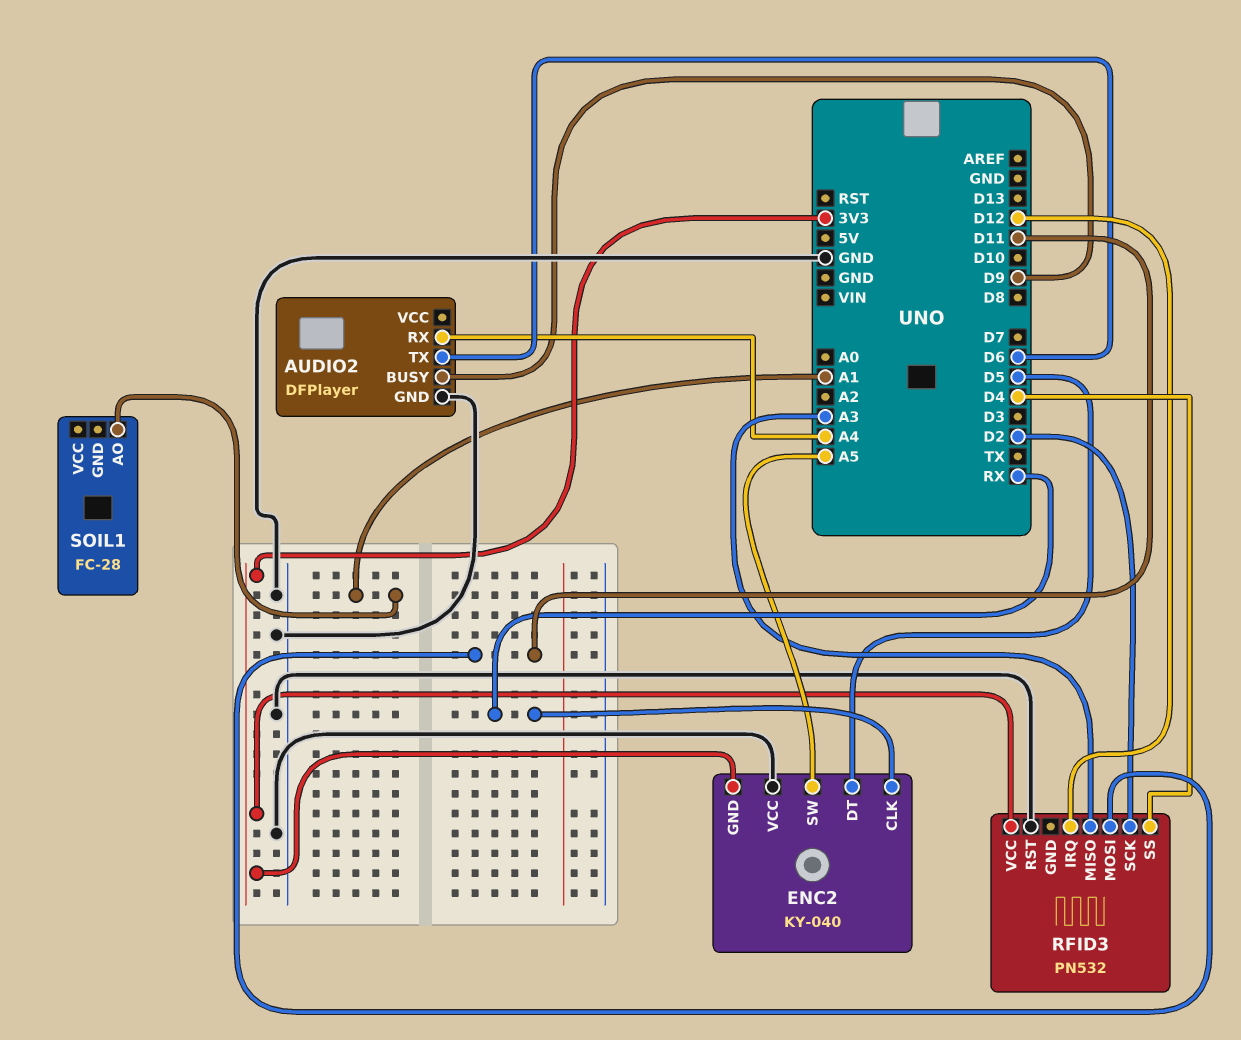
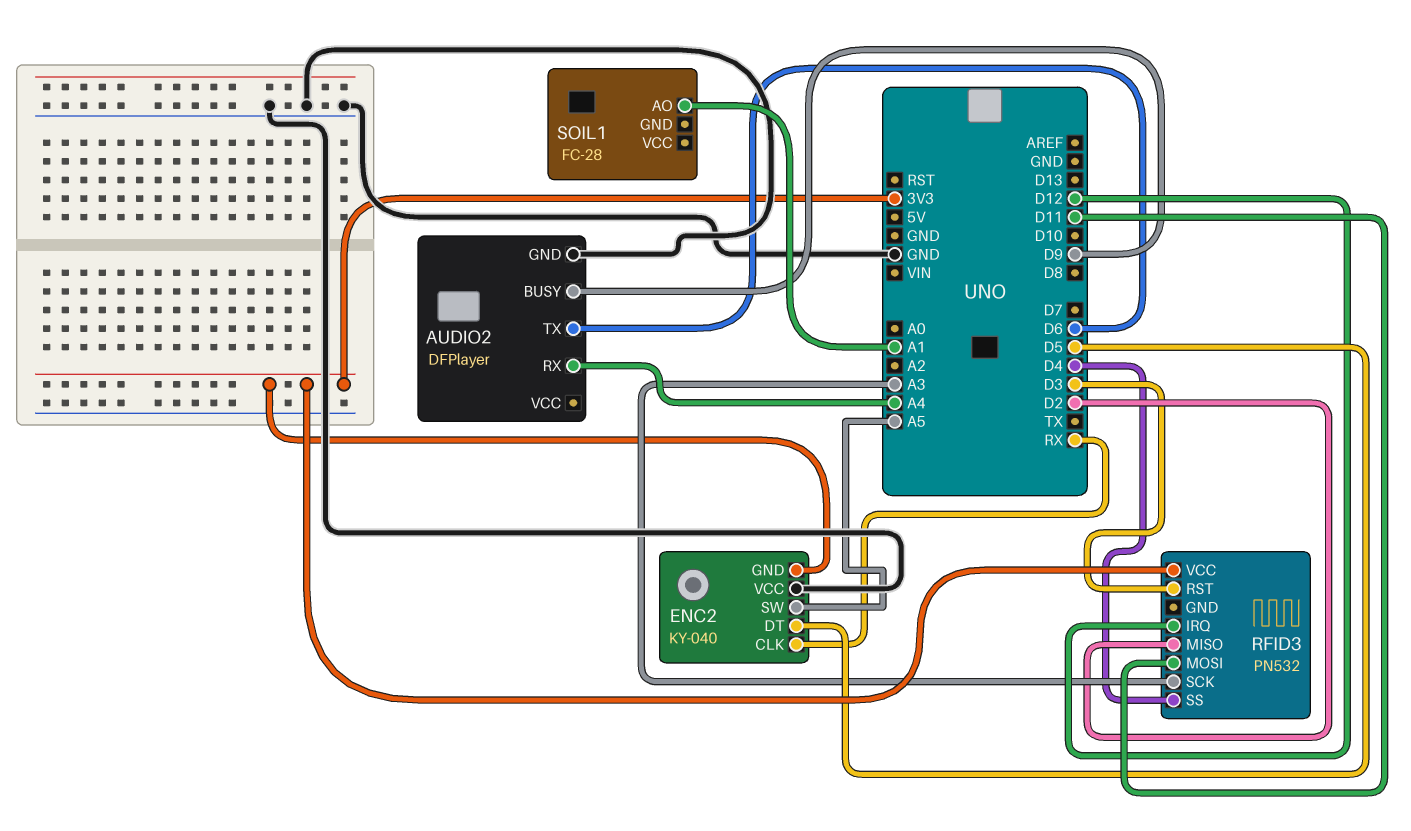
RFID3 pin MISO: A3 -> D2
RFID3 pin RST: GND -> D3
RFID3 pin SCK: D2 -> A3

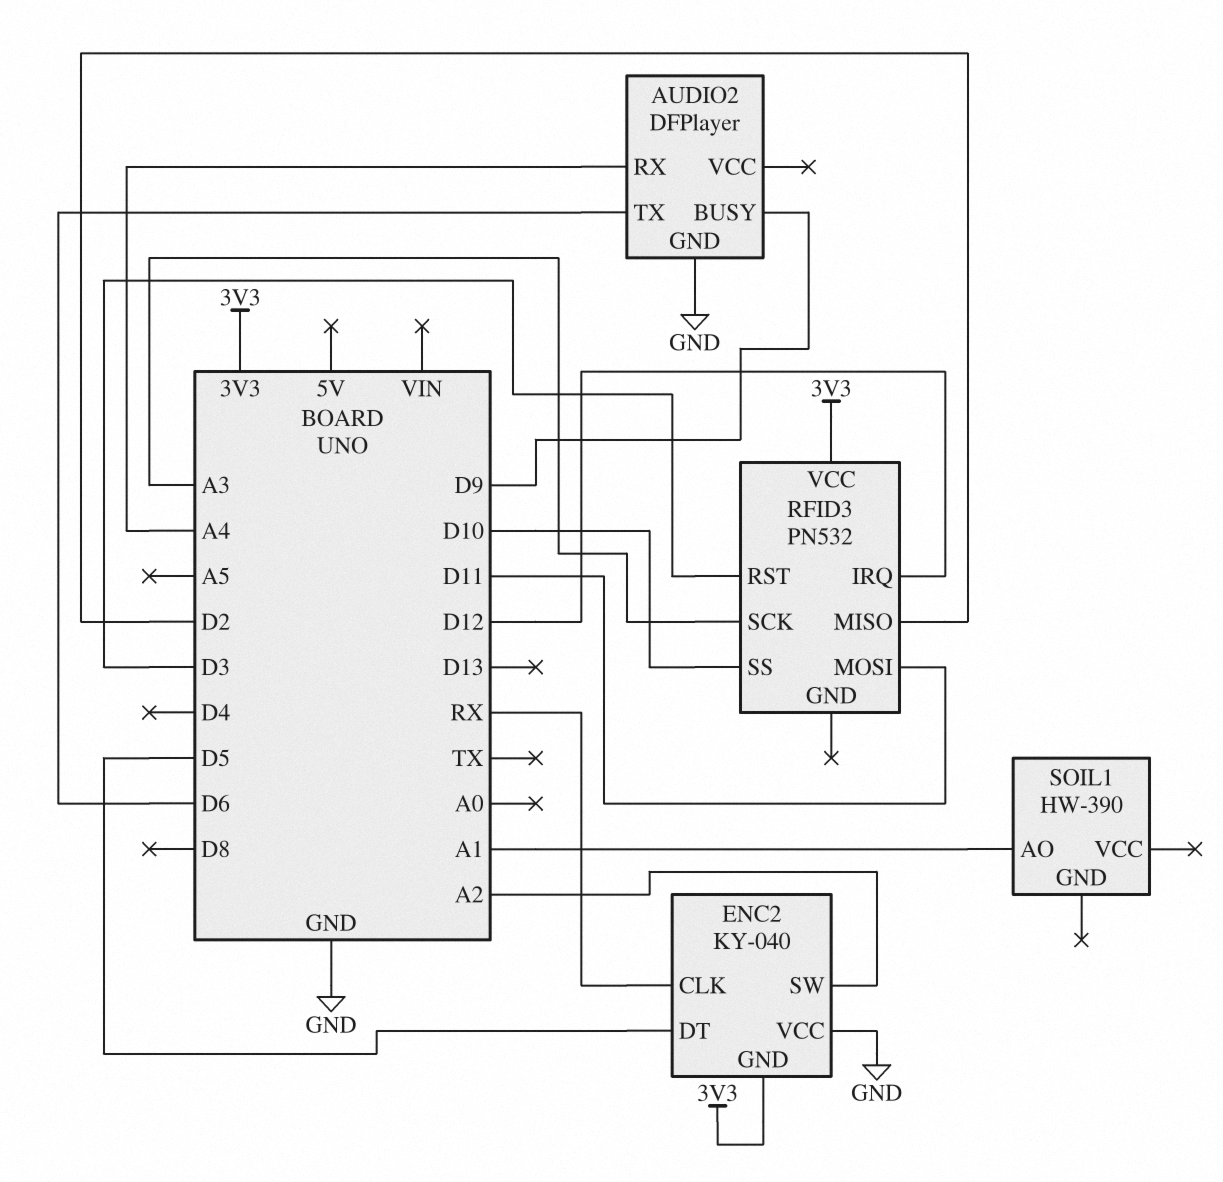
ENC2 pin SW: A5 -> A2
RFID3 pin SS: D4 -> D10
SOIL1: FC-28 -> HW-390

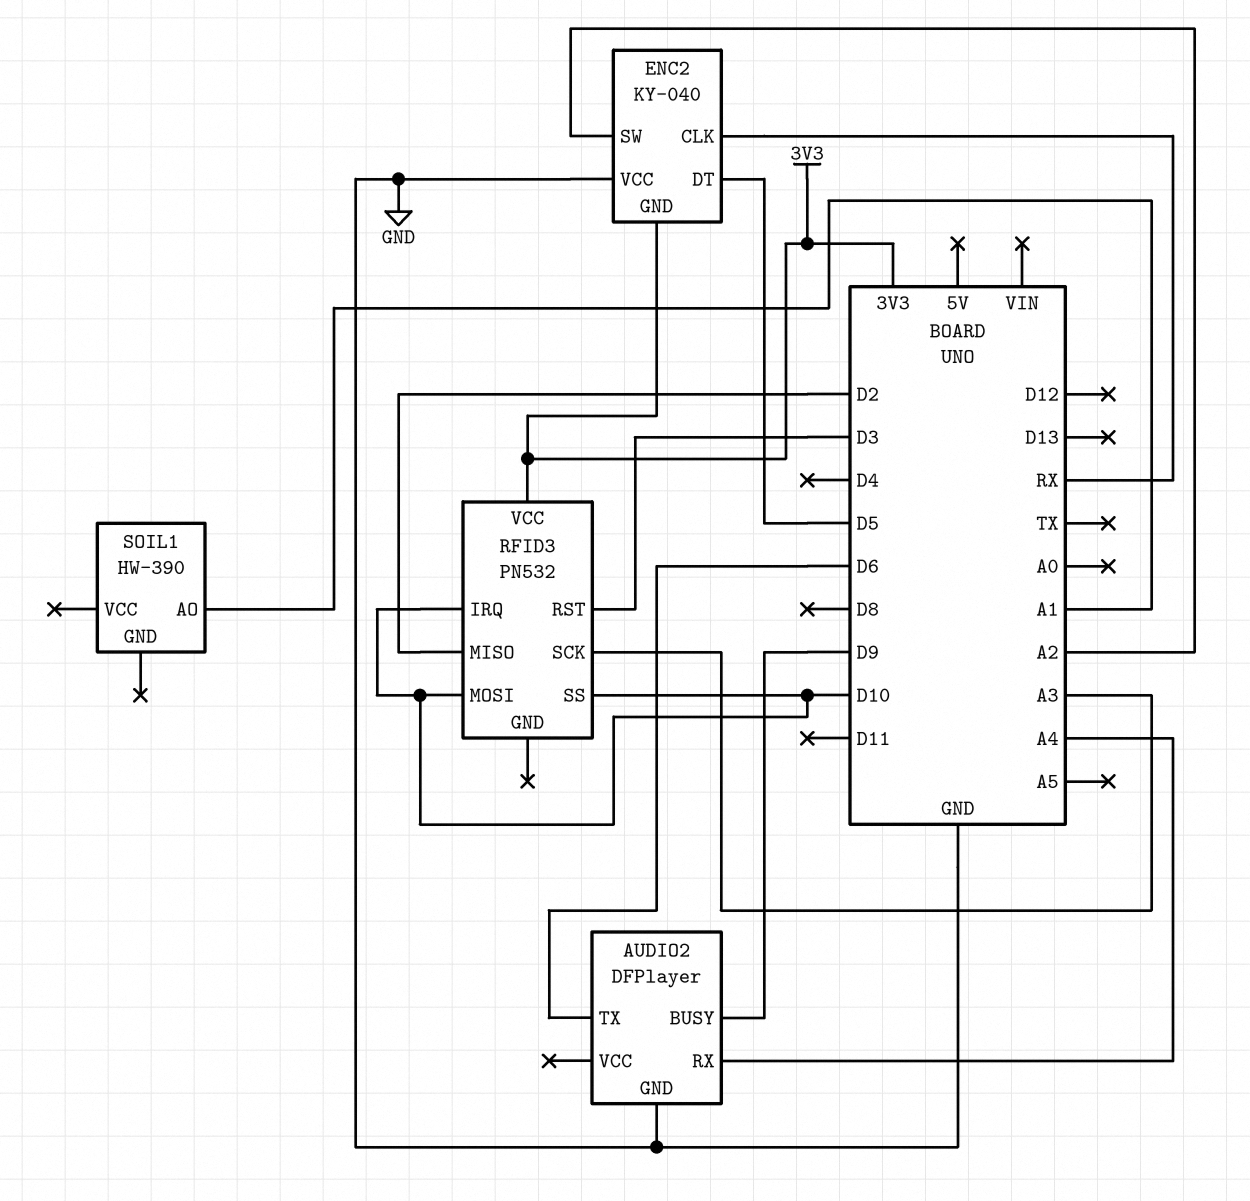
RFID3 pin IRQ: D12 -> D10
RFID3 pin MOSI: D11 -> D10

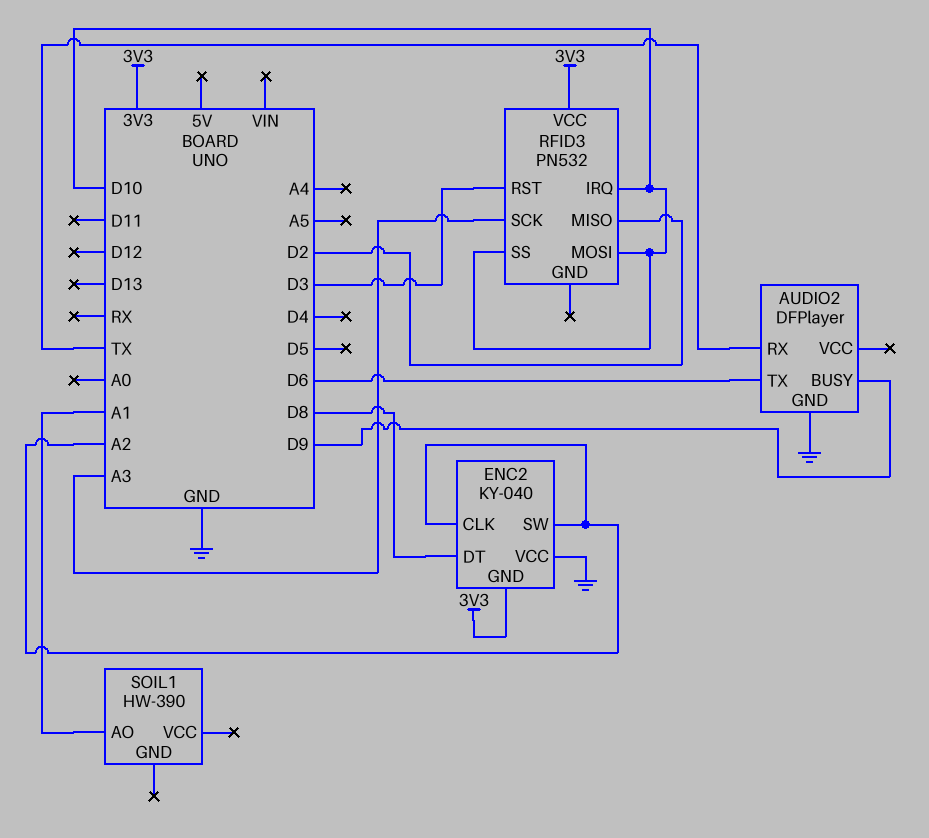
AUDIO2 pin RX: A4 -> TX
ENC2 pin CLK: RX -> A2
ENC2 pin DT: D5 -> D8

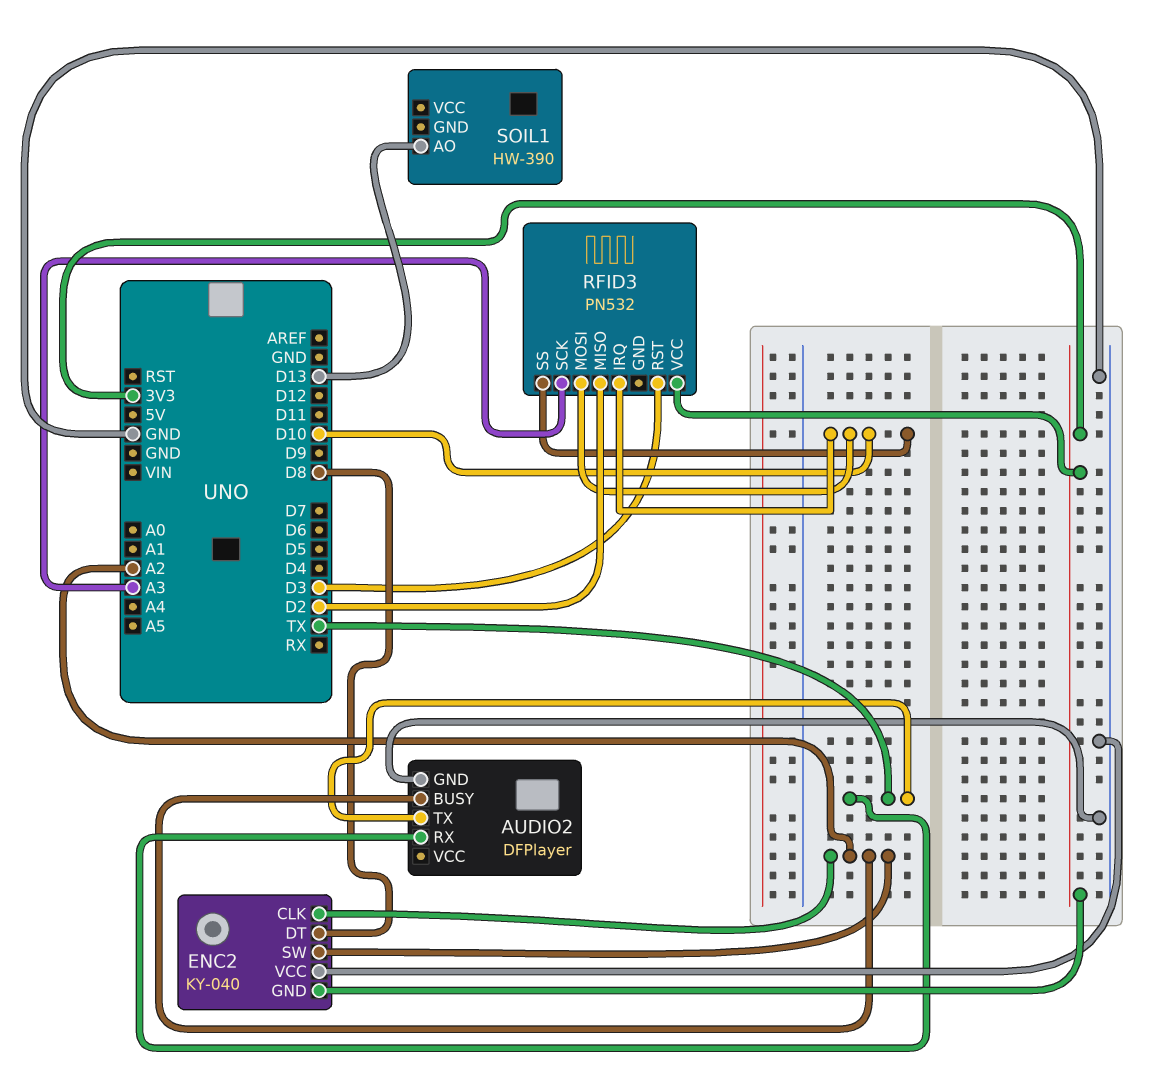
AUDIO2 pin BUSY: D9 -> A2
AUDIO2 pin TX: D6 -> TX
SOIL1 pin AO: A1 -> D13

